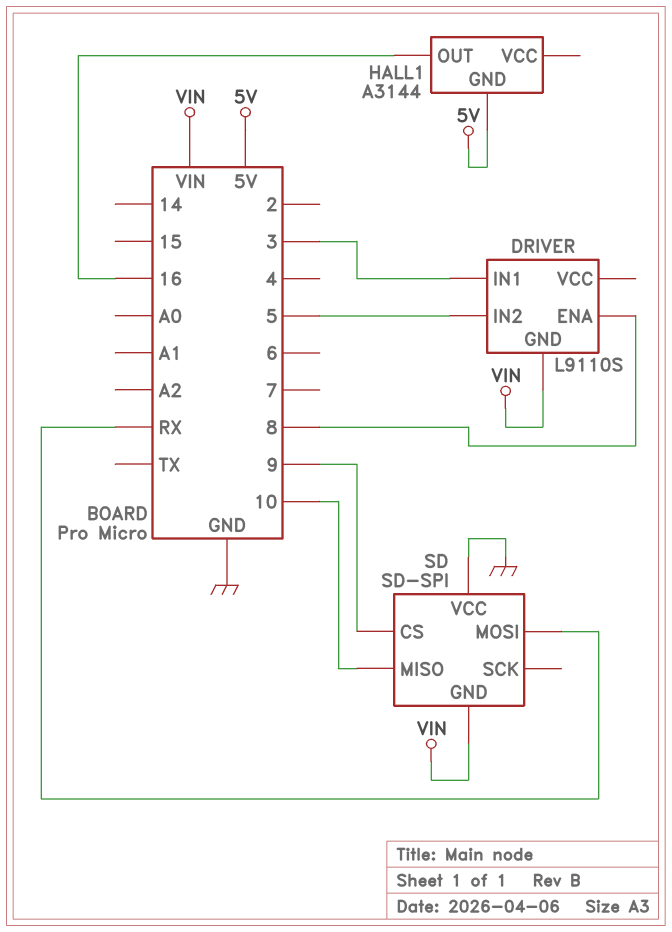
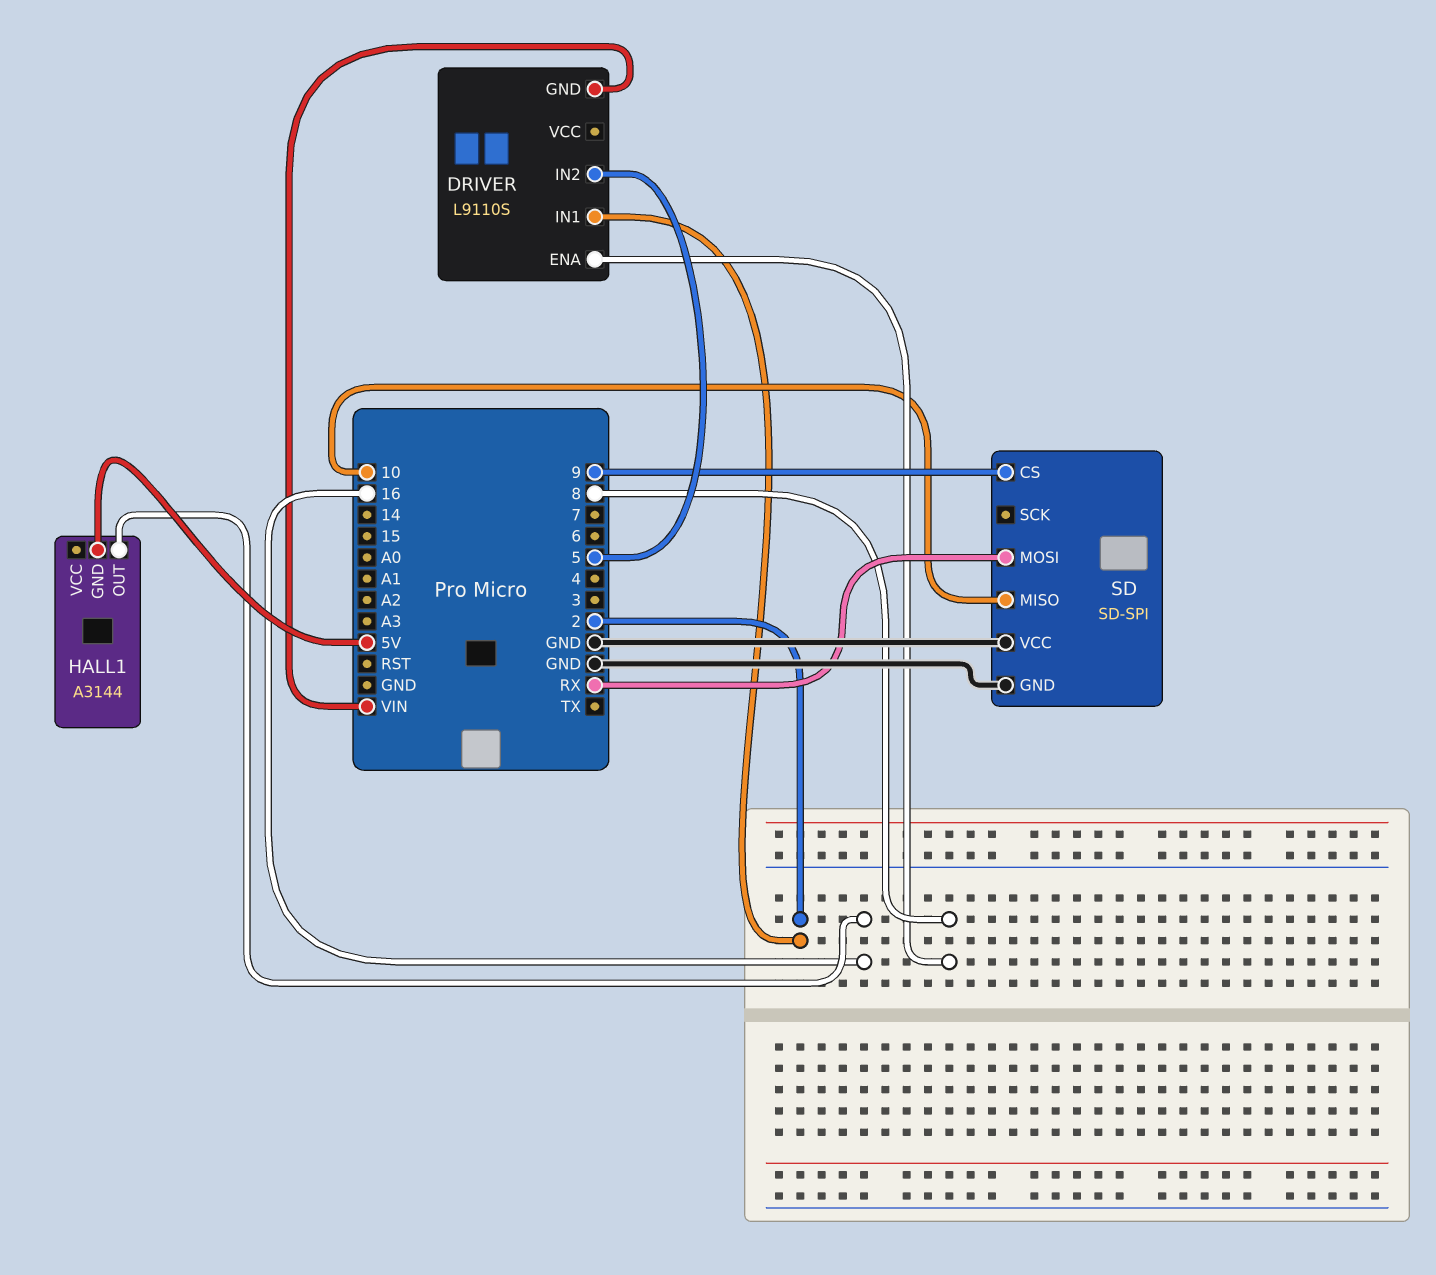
DRIVER pin IN1: 3 -> 2
SD pin GND: VIN -> GND

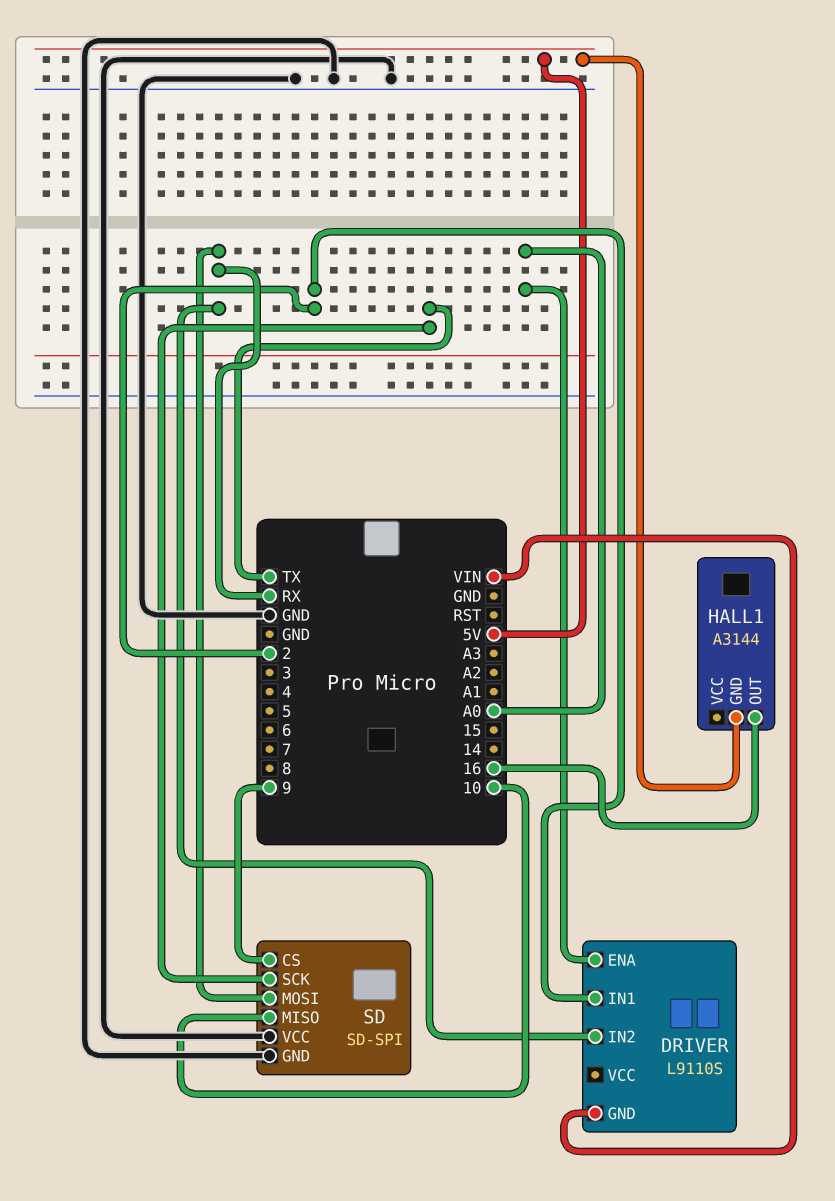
DRIVER pin ENA: 8 -> A0
DRIVER pin IN2: 5 -> RX
SD pin SCK: none -> TX

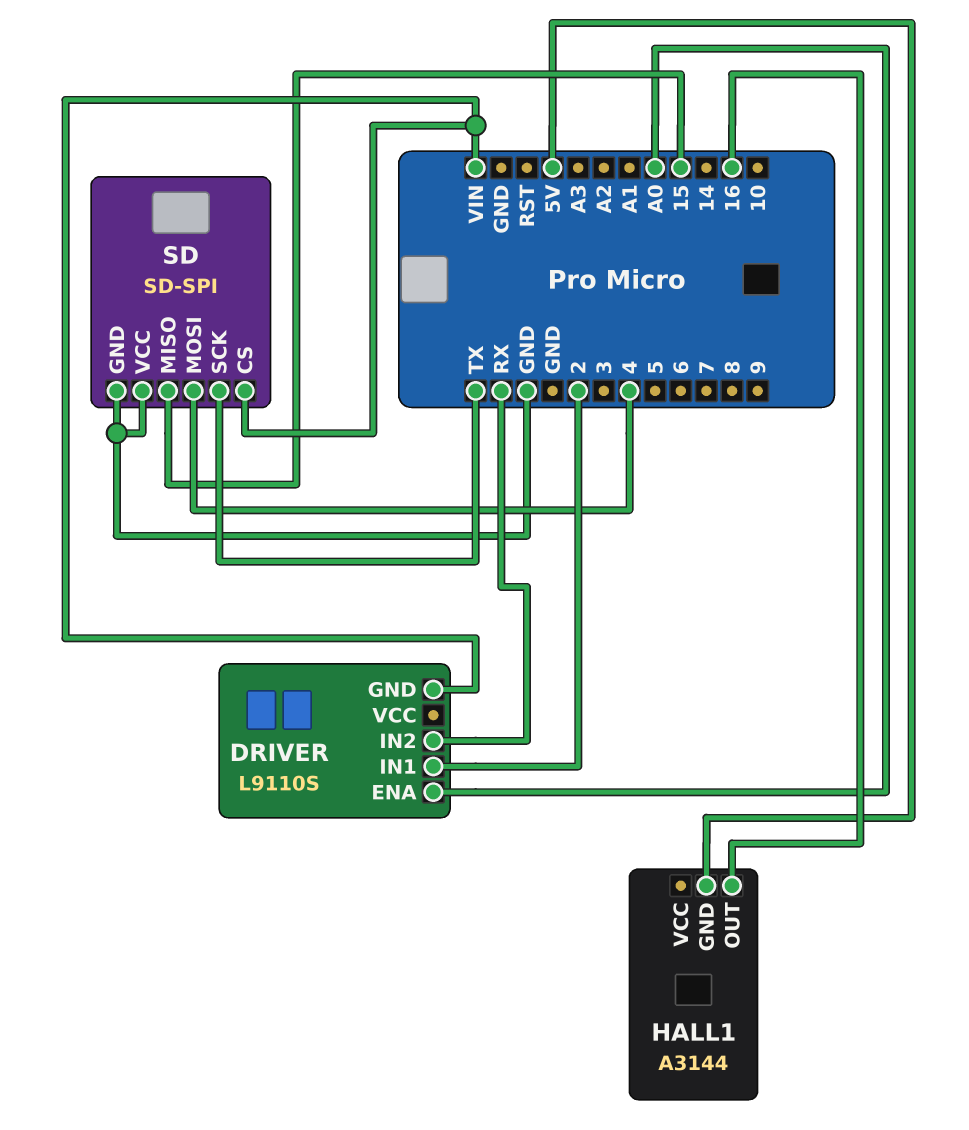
SD pin CS: 9 -> VIN
SD pin MISO: 10 -> 15
SD pin MOSI: RX -> 4

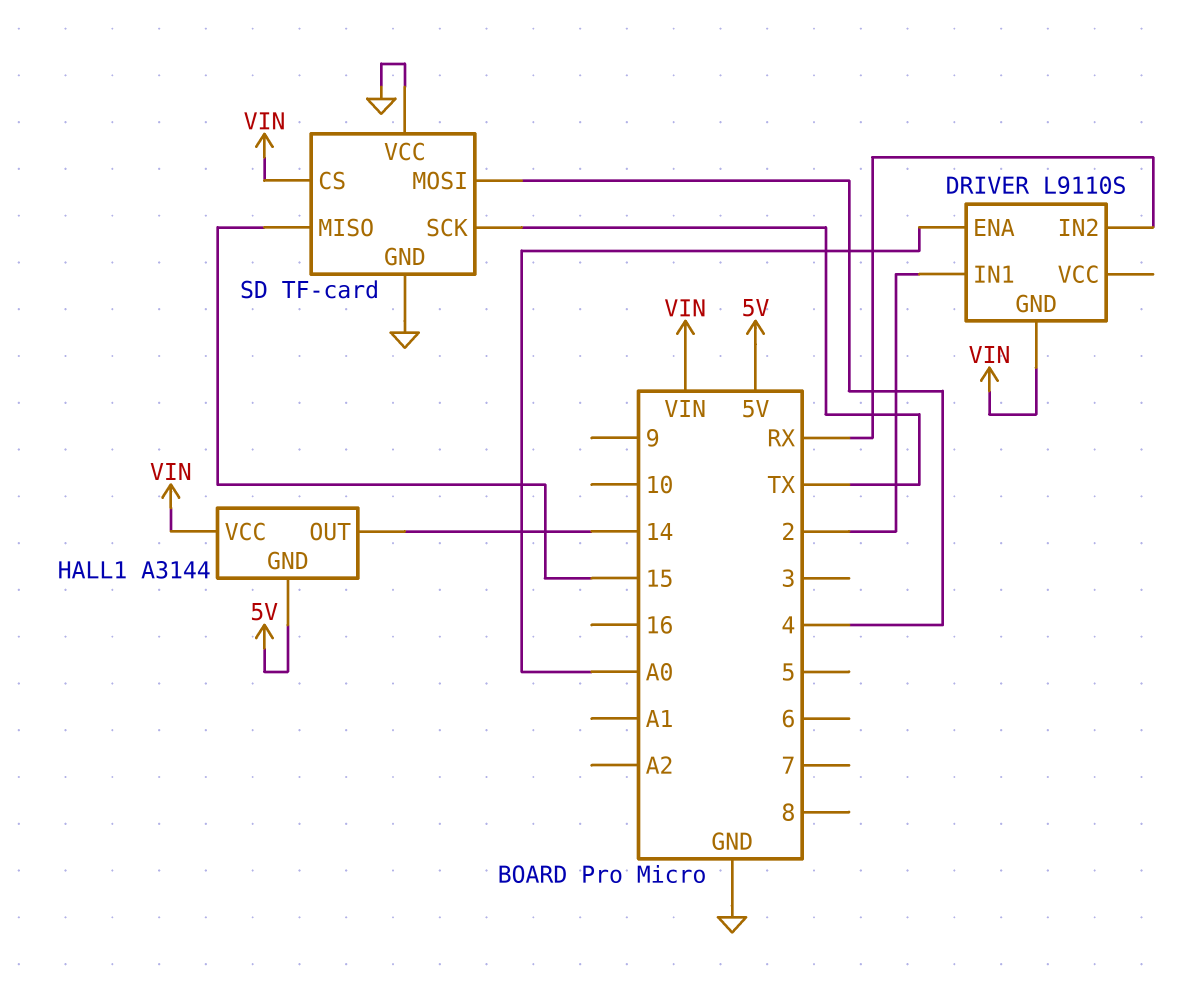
HALL1 pin OUT: 16 -> 14
HALL1 pin VCC: none -> VIN
SD: SD-SPI -> TF-card

